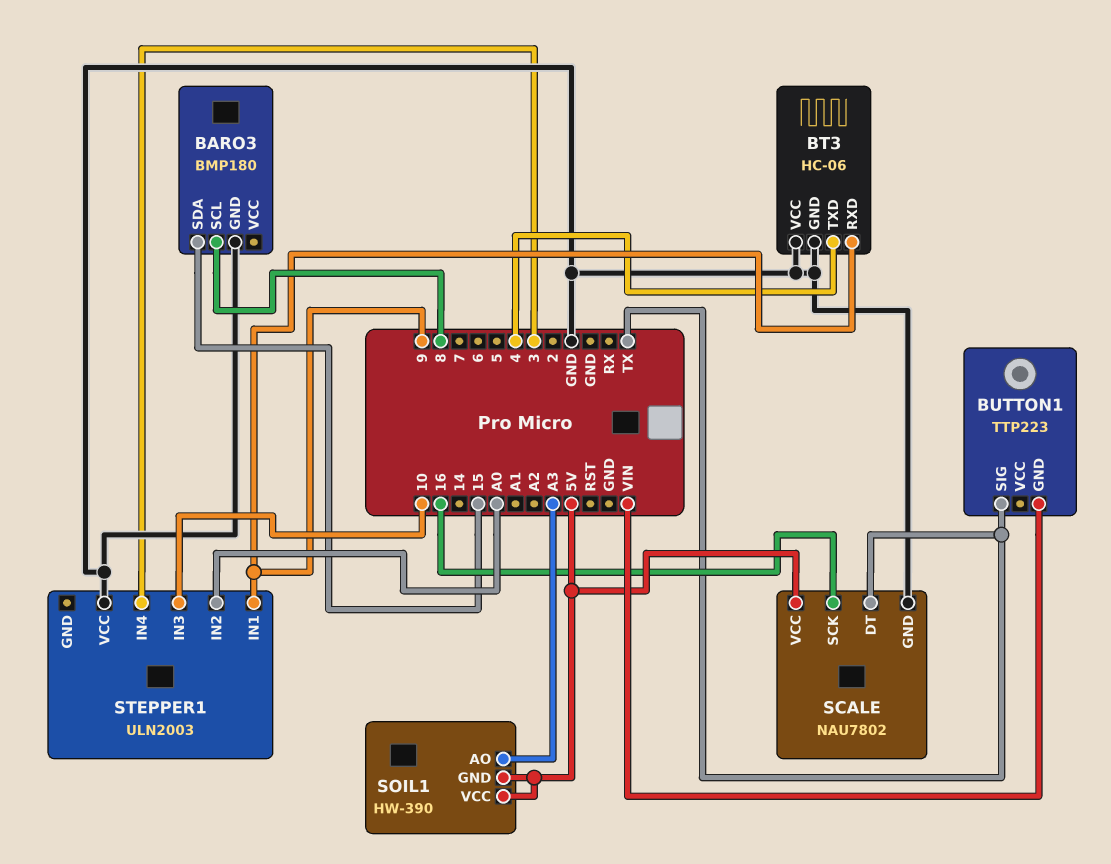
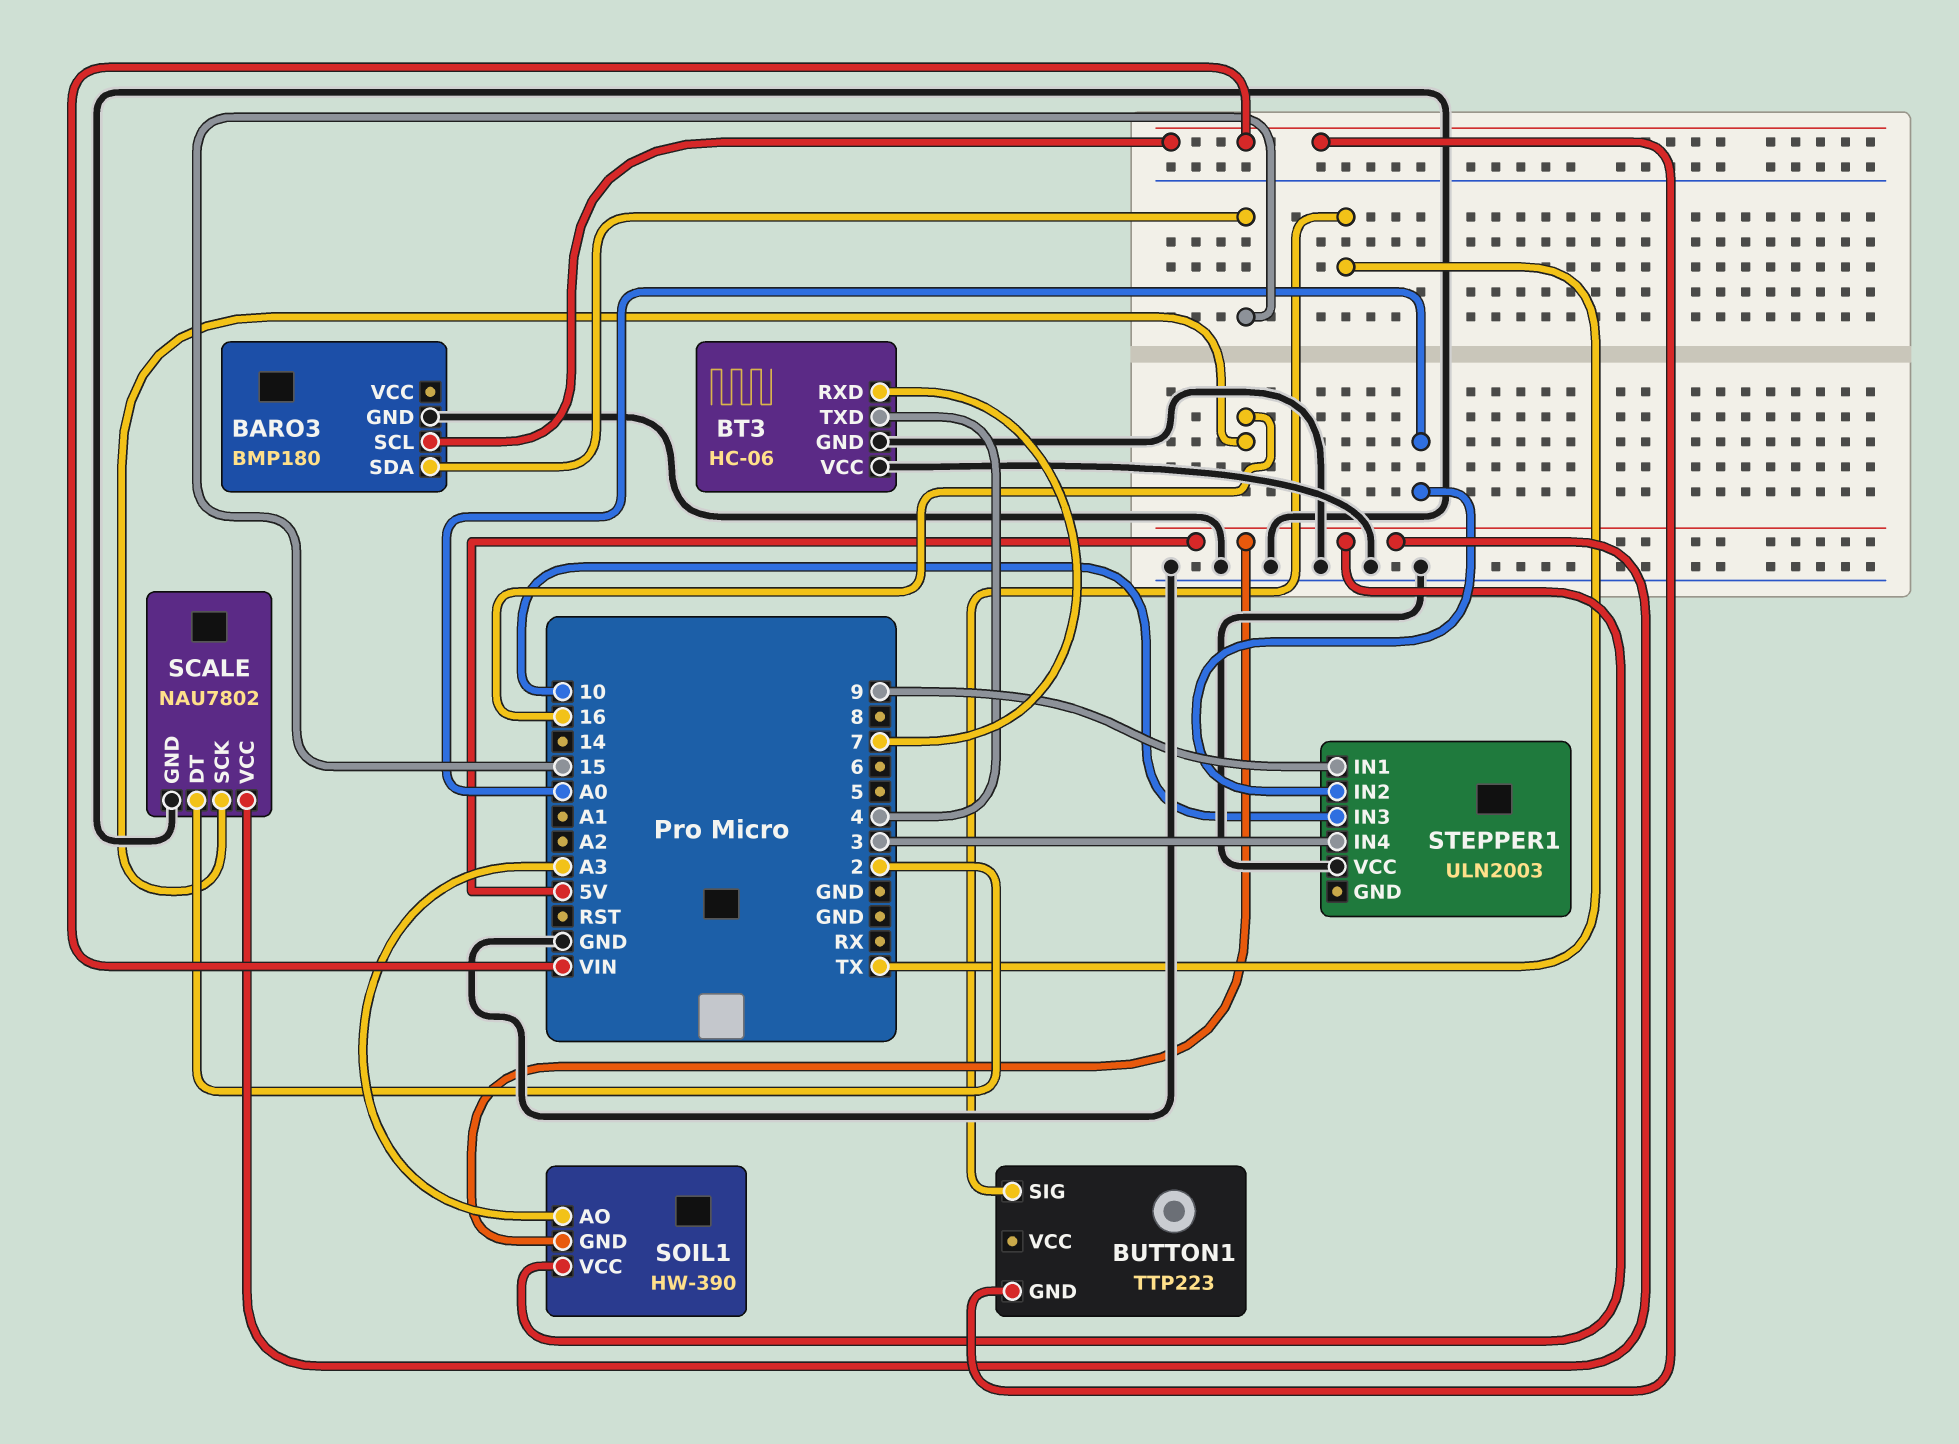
BARO3 pin SCL: 8 -> VIN
BT3 pin RXD: 9 -> 7
SCALE pin DT: TX -> 2

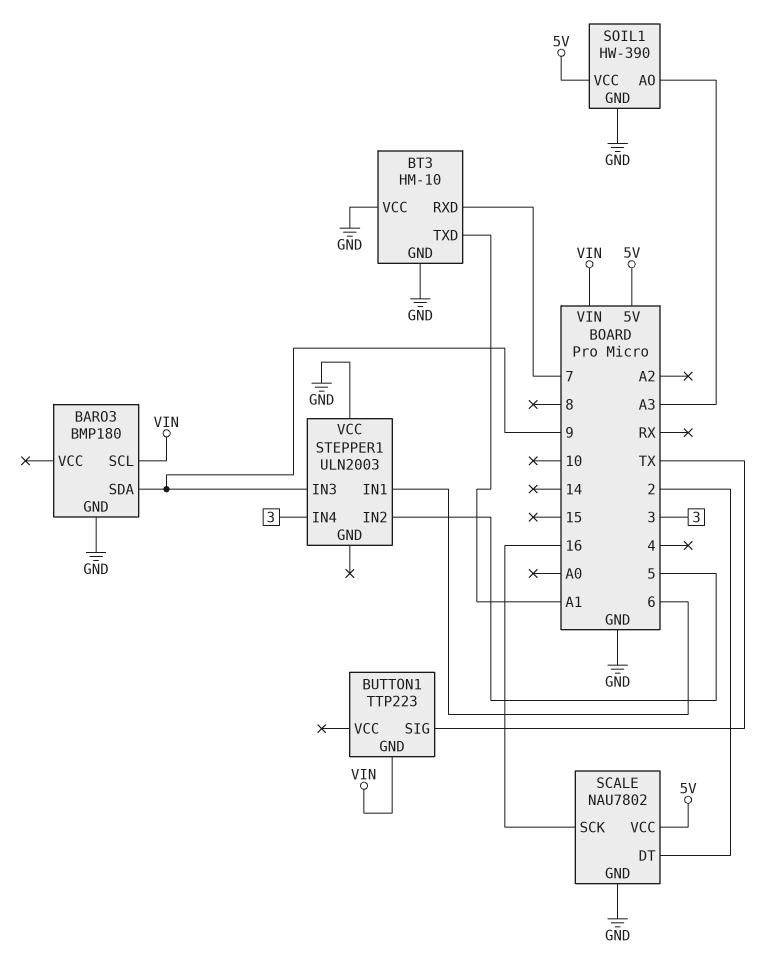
BARO3 pin SDA: 15 -> 9
BT3: HC-06 -> HM-10
BT3 pin TXD: 4 -> A1
SOIL1 pin GND: 5V -> GND
STEPPER1 pin IN1: 9 -> 6
STEPPER1 pin IN2: A0 -> 5
STEPPER1 pin IN3: 10 -> 9

